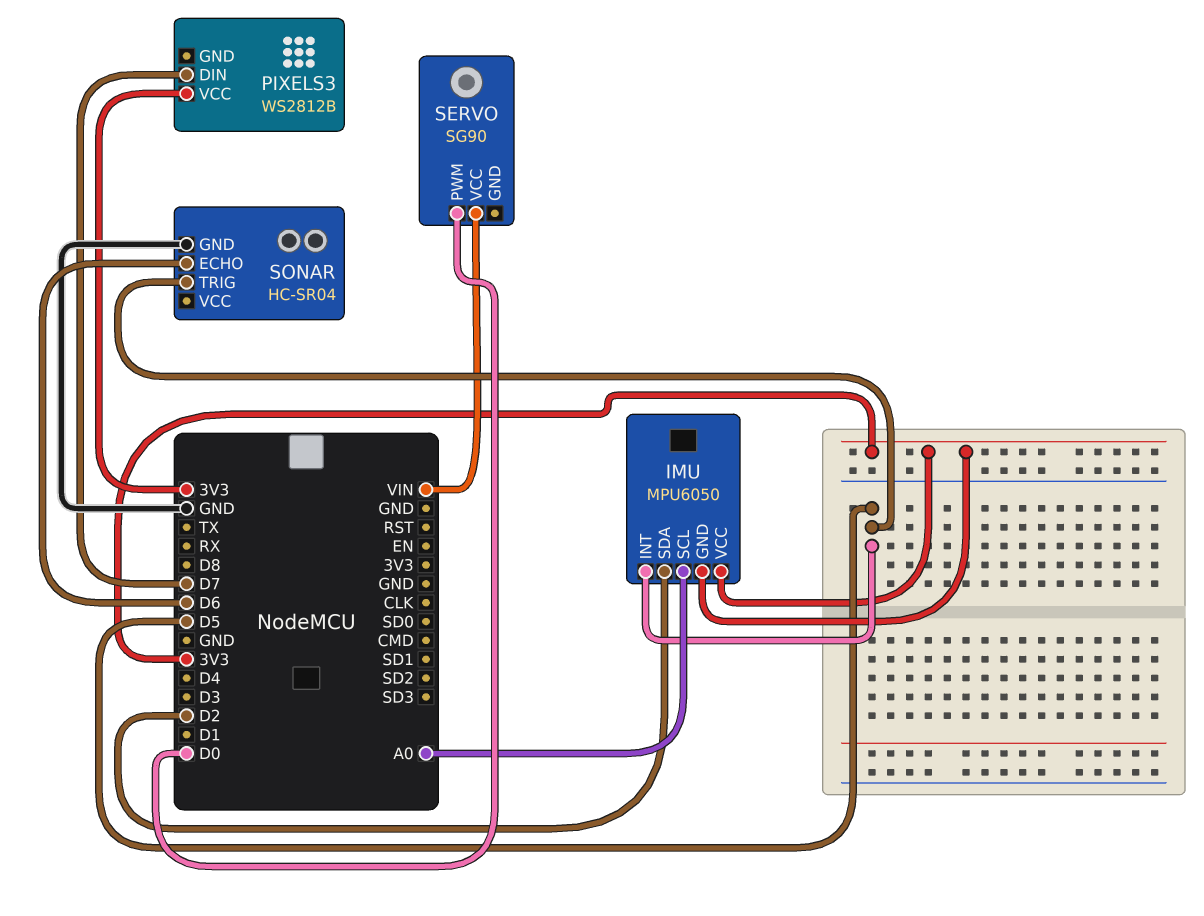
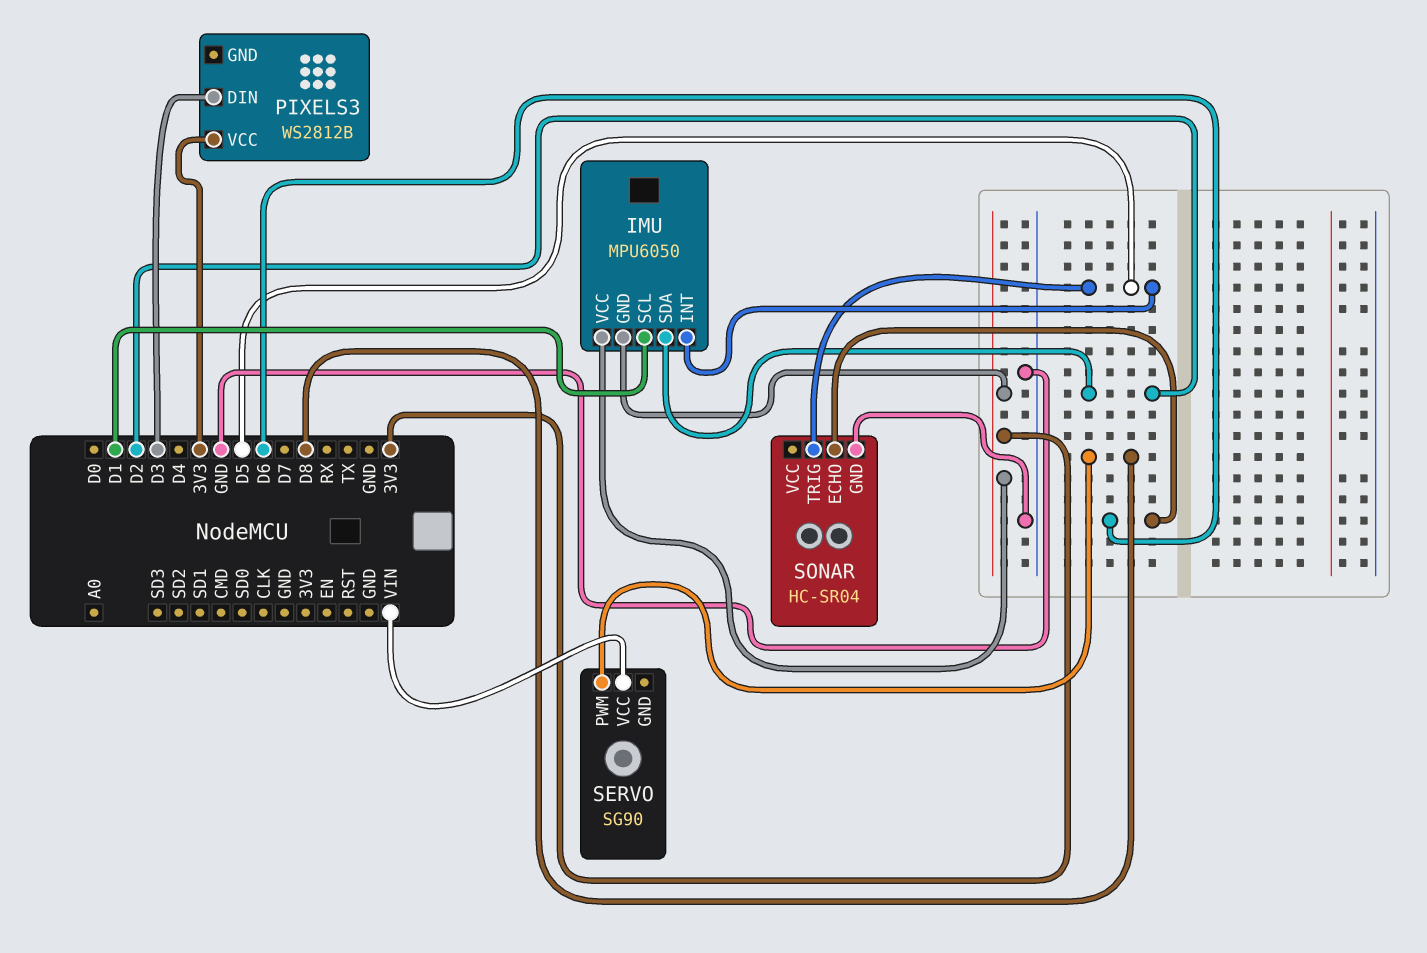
IMU pin SCL: A0 -> D1
PIXELS3 pin DIN: D7 -> D3
SERVO pin PWM: D0 -> D8

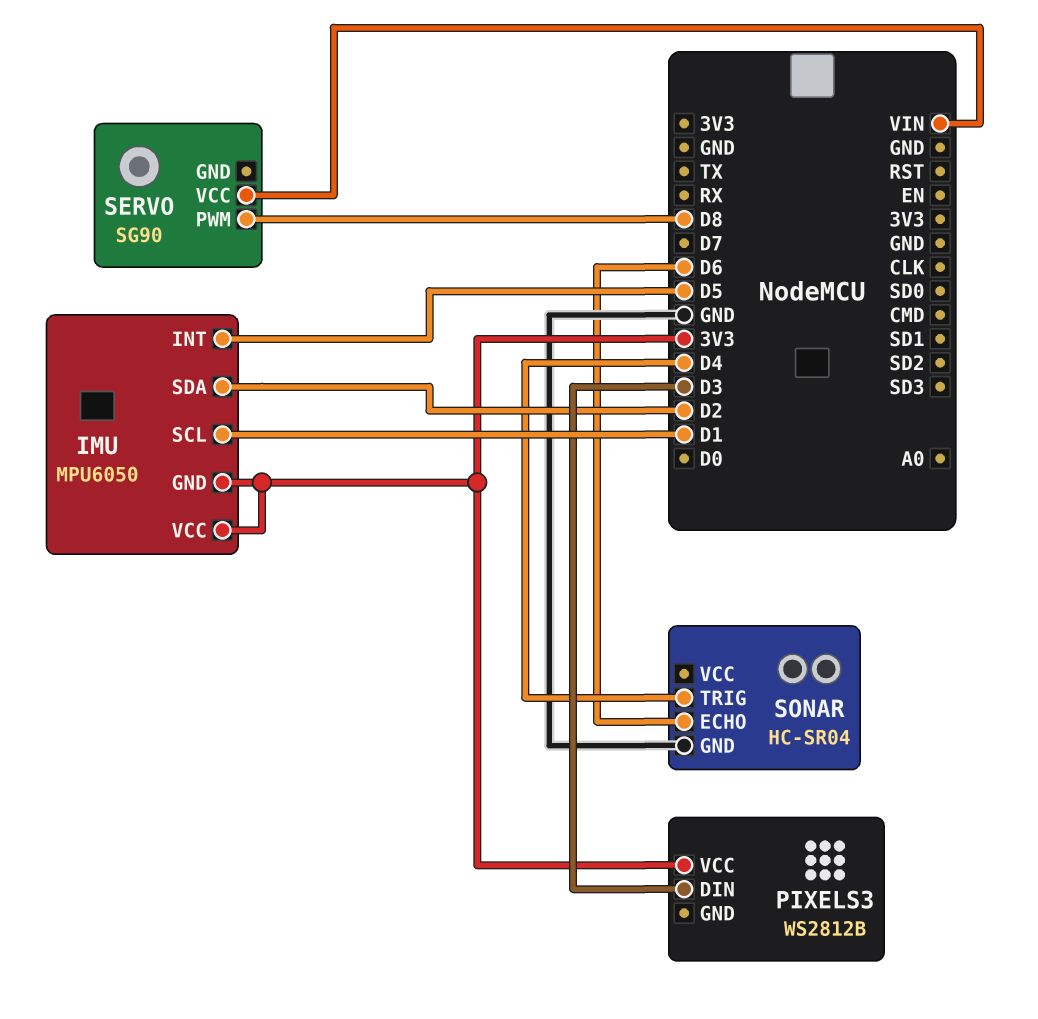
SONAR pin TRIG: D5 -> D4

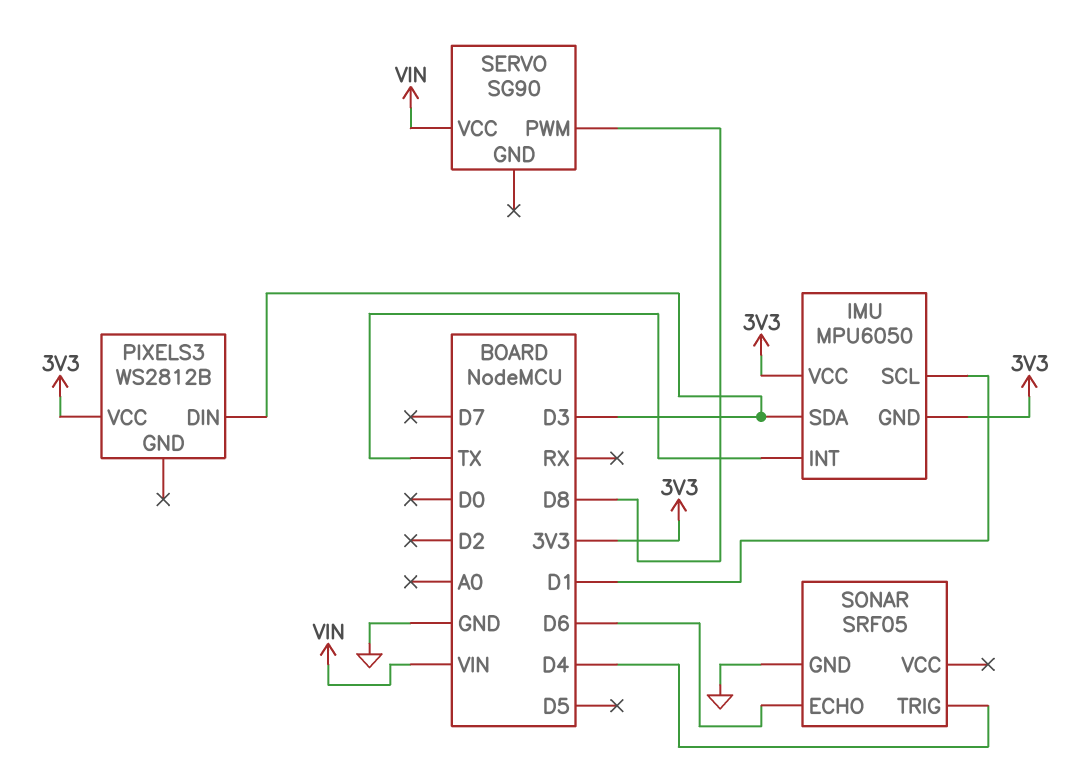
IMU pin INT: D5 -> TX
IMU pin SDA: D2 -> D3
SONAR: HC-SR04 -> SRF05

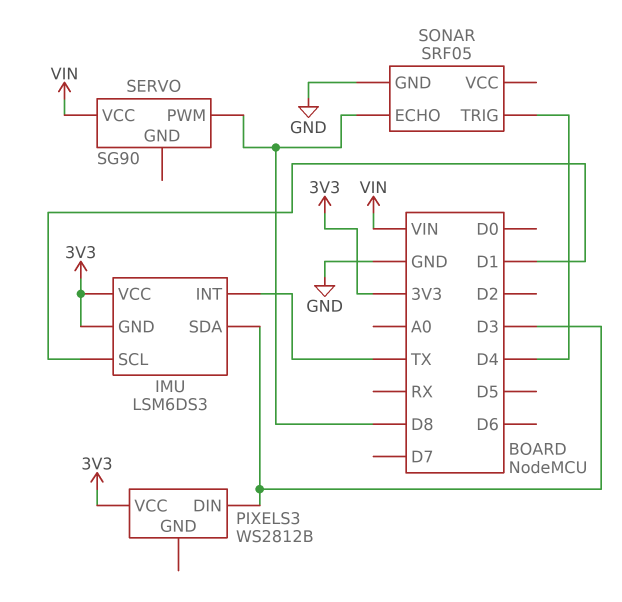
IMU: MPU6050 -> LSM6DS3
SONAR pin ECHO: D6 -> D8

